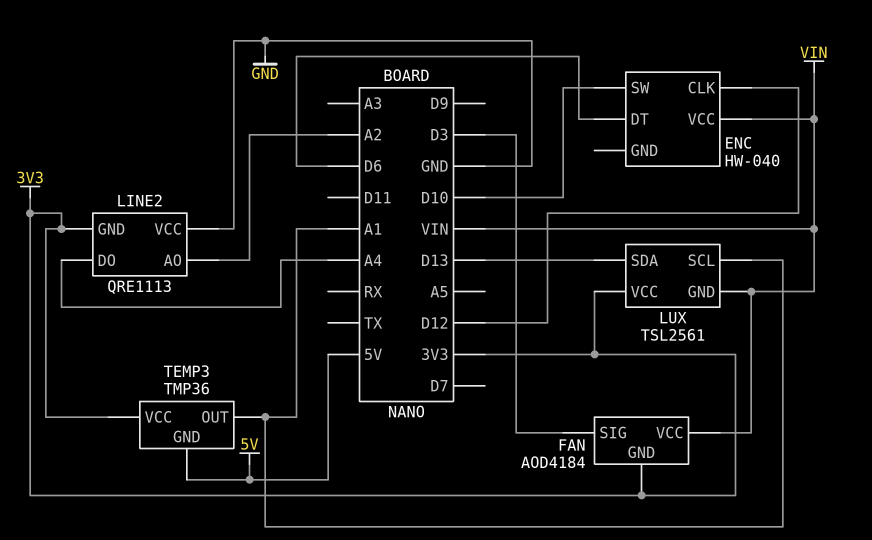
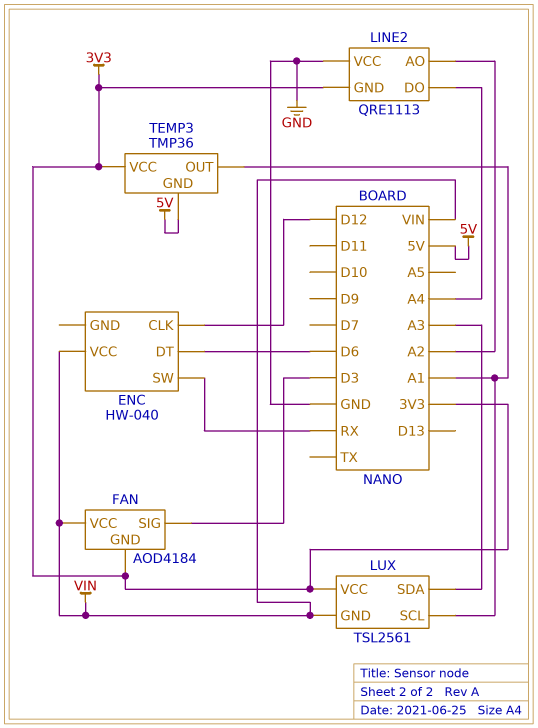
ENC pin SW: D10 -> RX
LUX pin SDA: D13 -> A3

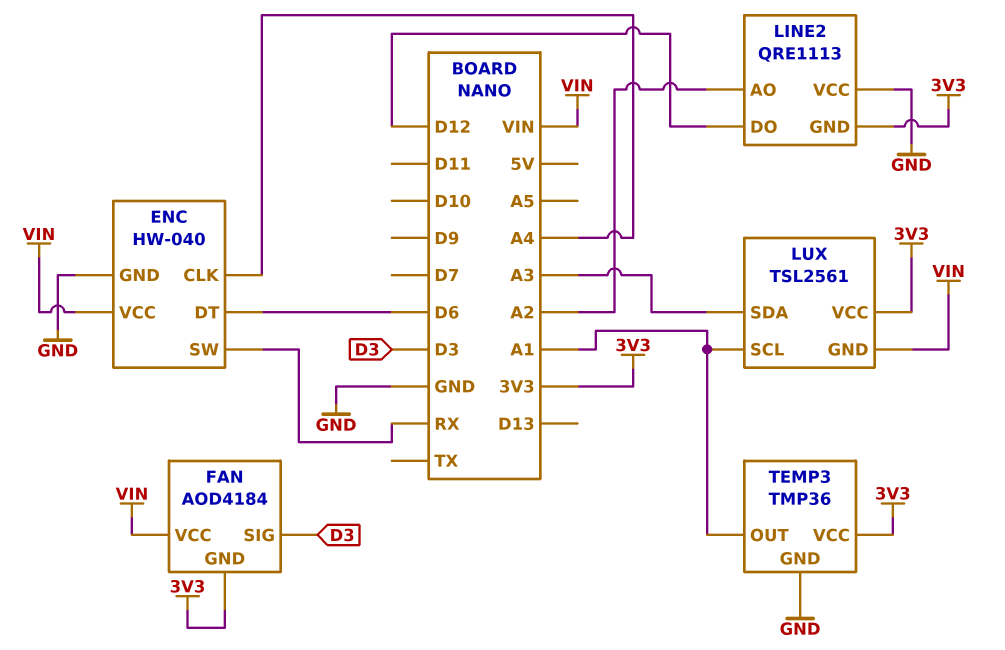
ENC pin CLK: D12 -> A4
ENC pin GND: none -> GND
LINE2 pin DO: A4 -> D12
TEMP3 pin GND: 5V -> GND

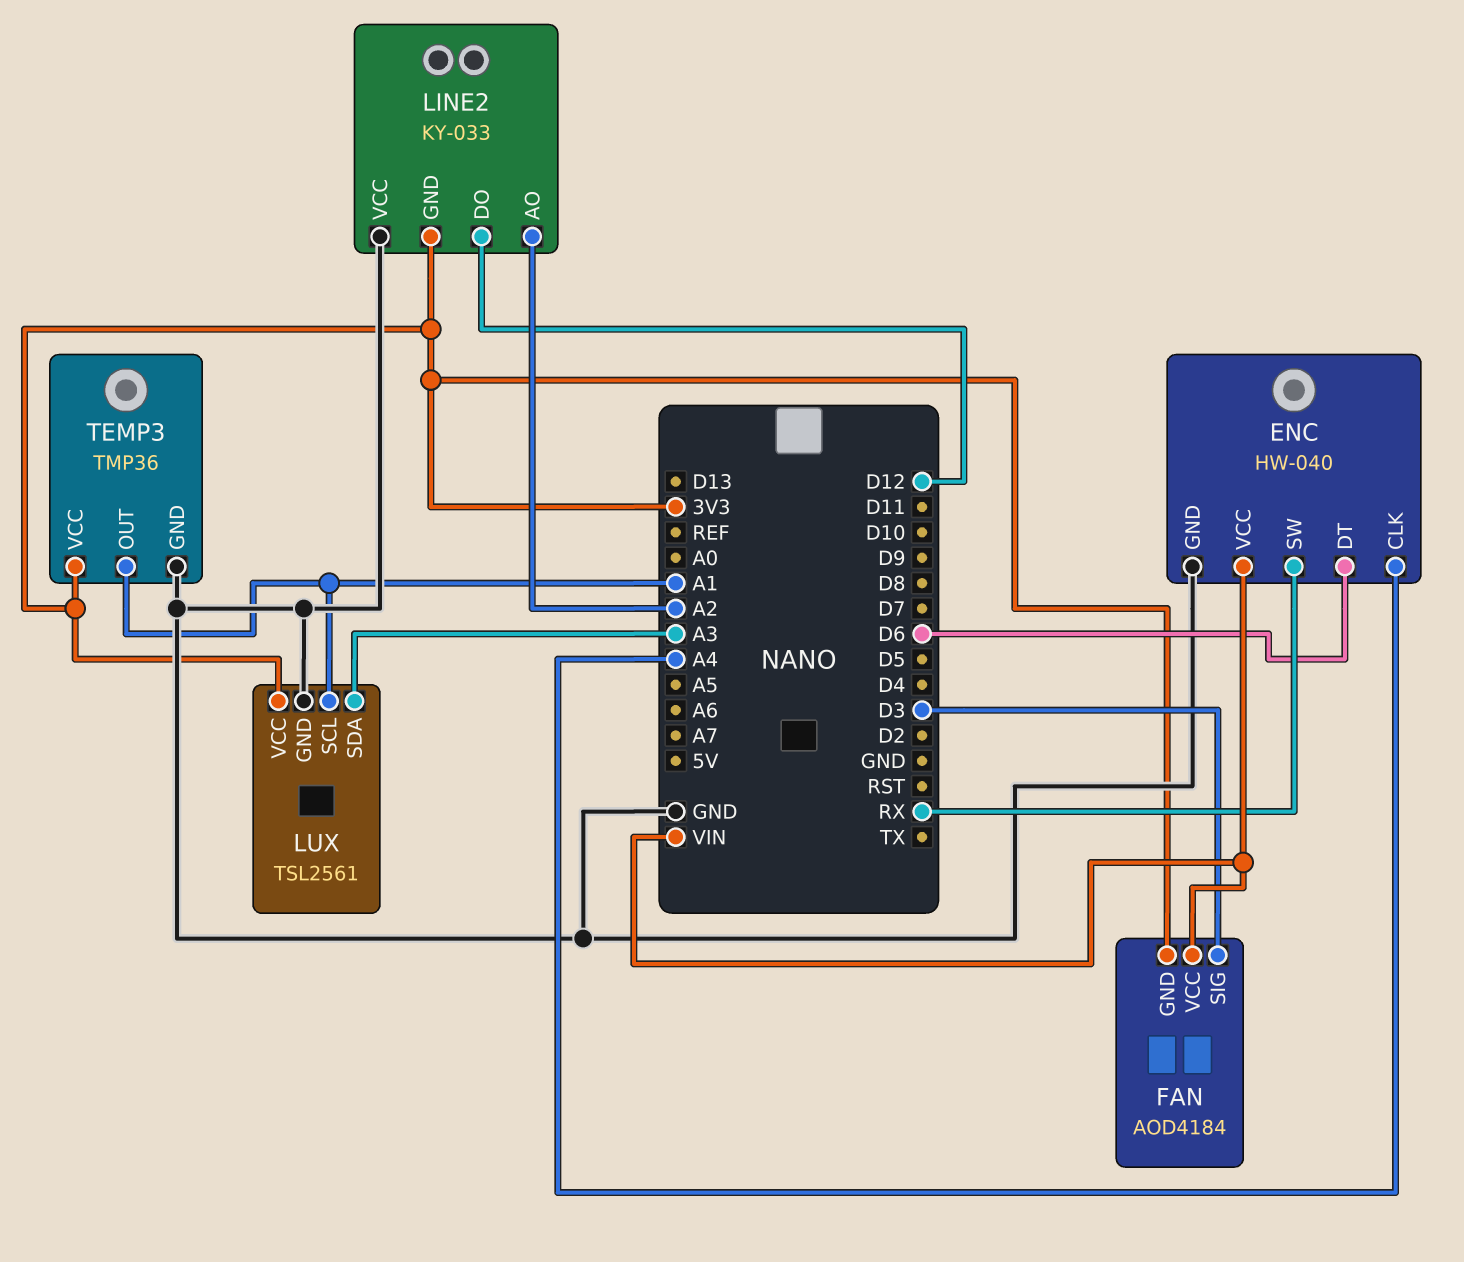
LINE2: QRE1113 -> KY-033
LUX pin GND: VIN -> GND

